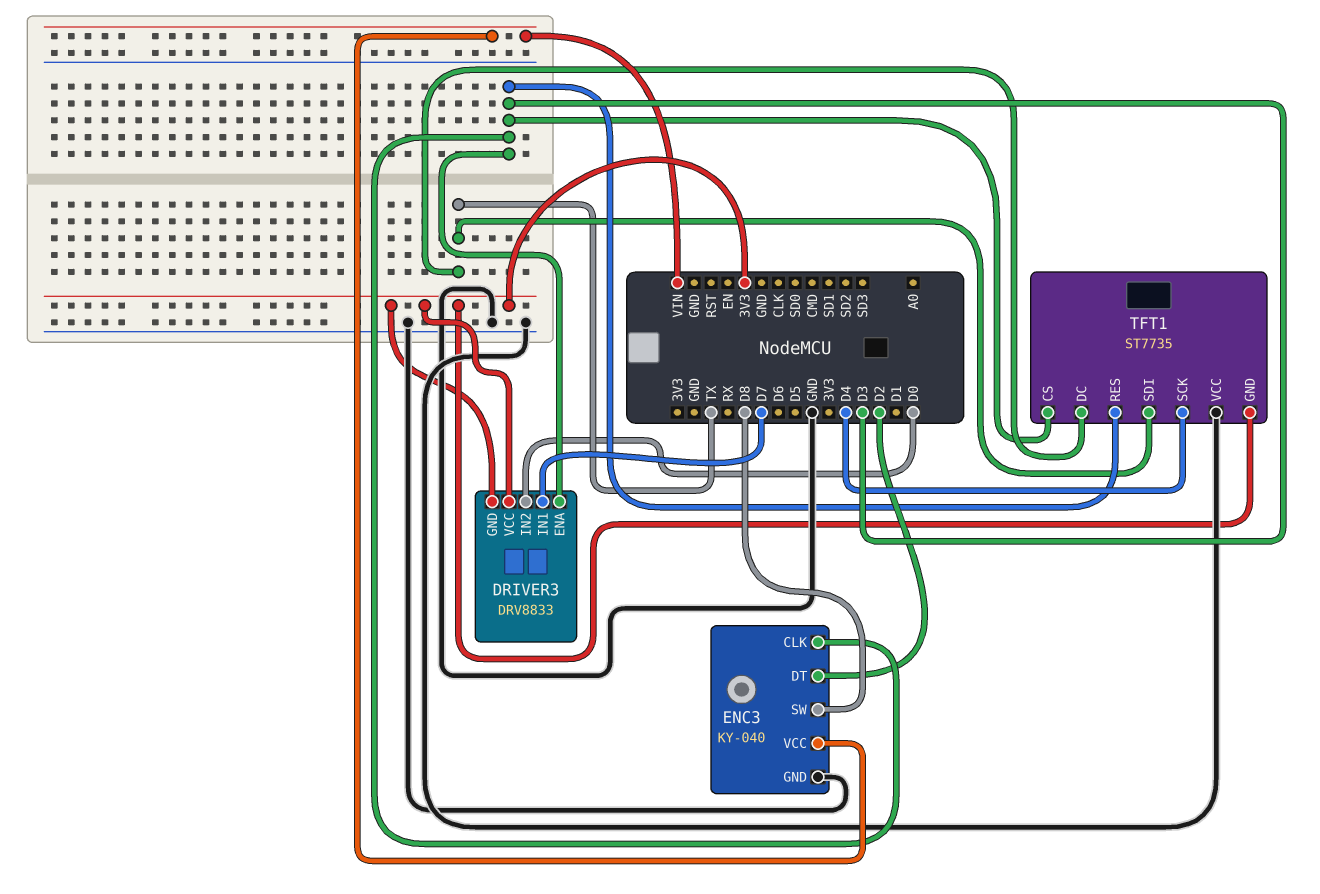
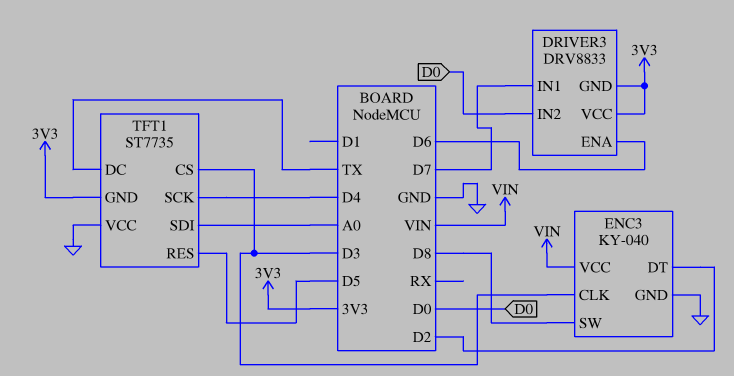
DRIVER3 pin ENA: D3 -> D6
TFT1 pin RES: D3 -> D5
TFT1 pin SDI: TX -> A0

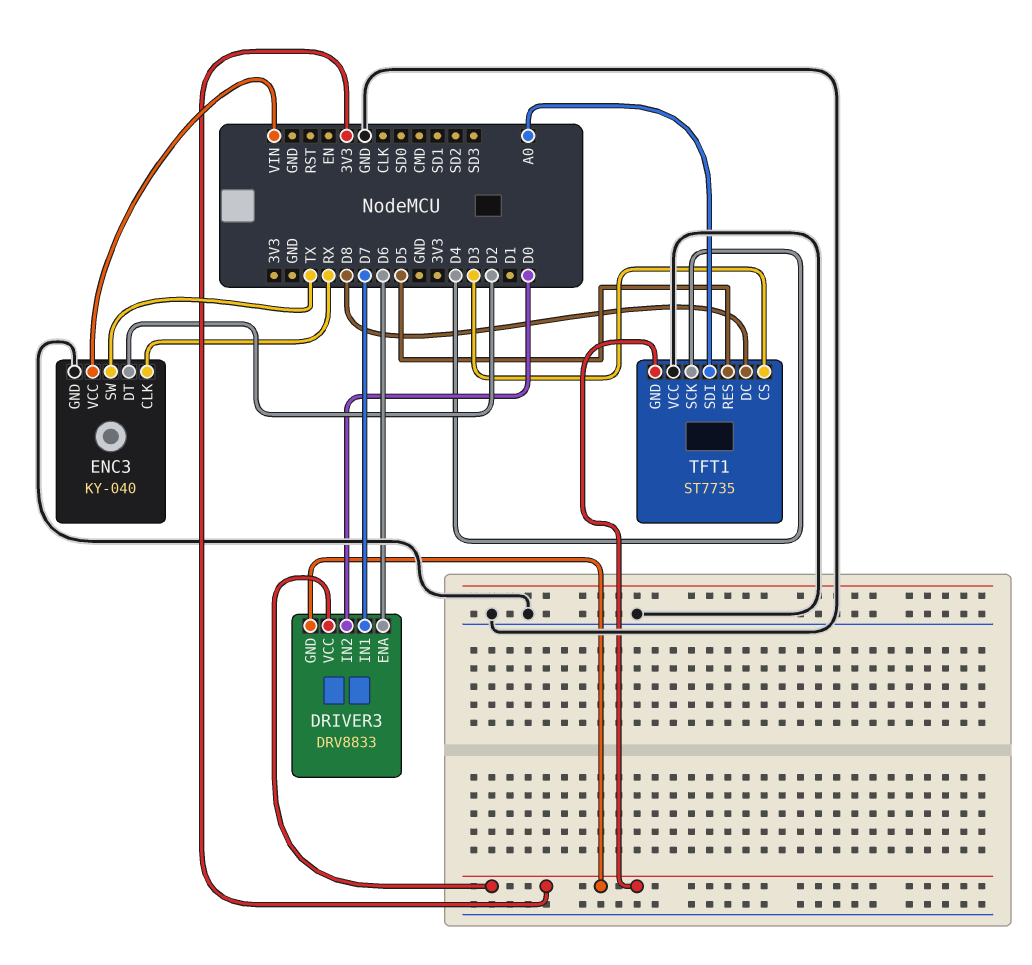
ENC3 pin CLK: D3 -> RX
ENC3 pin SW: D8 -> TX
TFT1 pin DC: TX -> D8

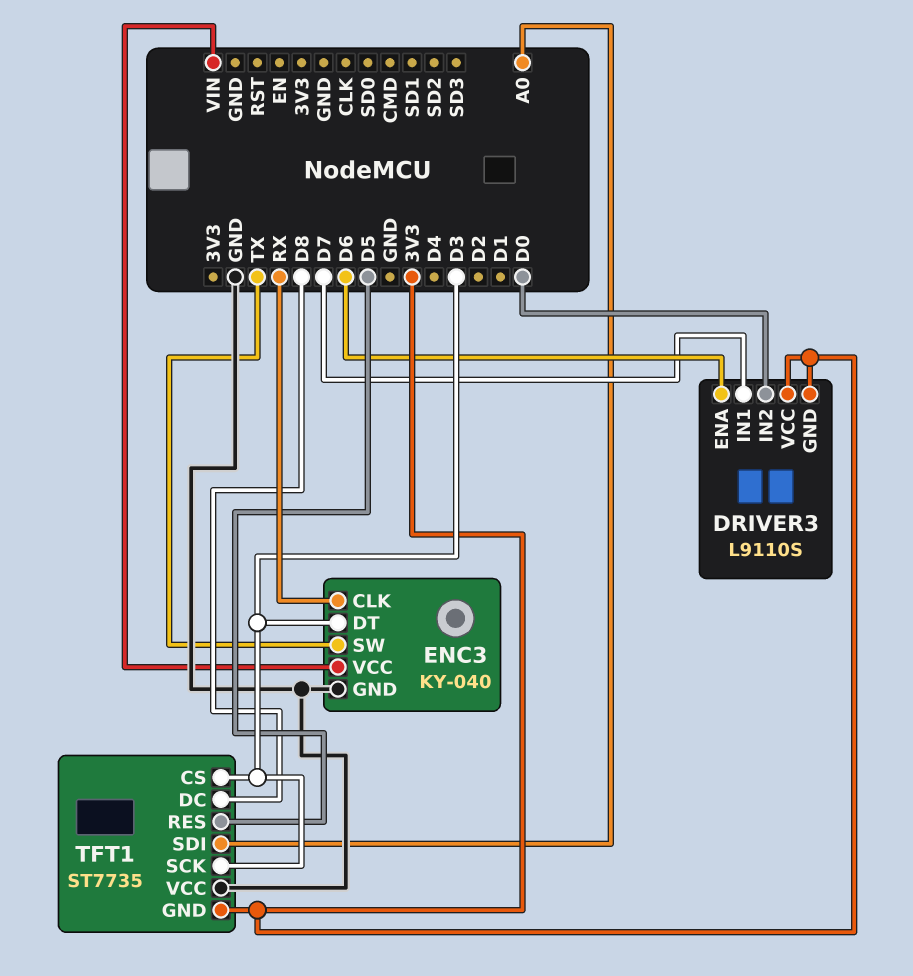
DRIVER3: DRV8833 -> L9110S
ENC3 pin DT: D2 -> D3
TFT1 pin SCK: D4 -> D3

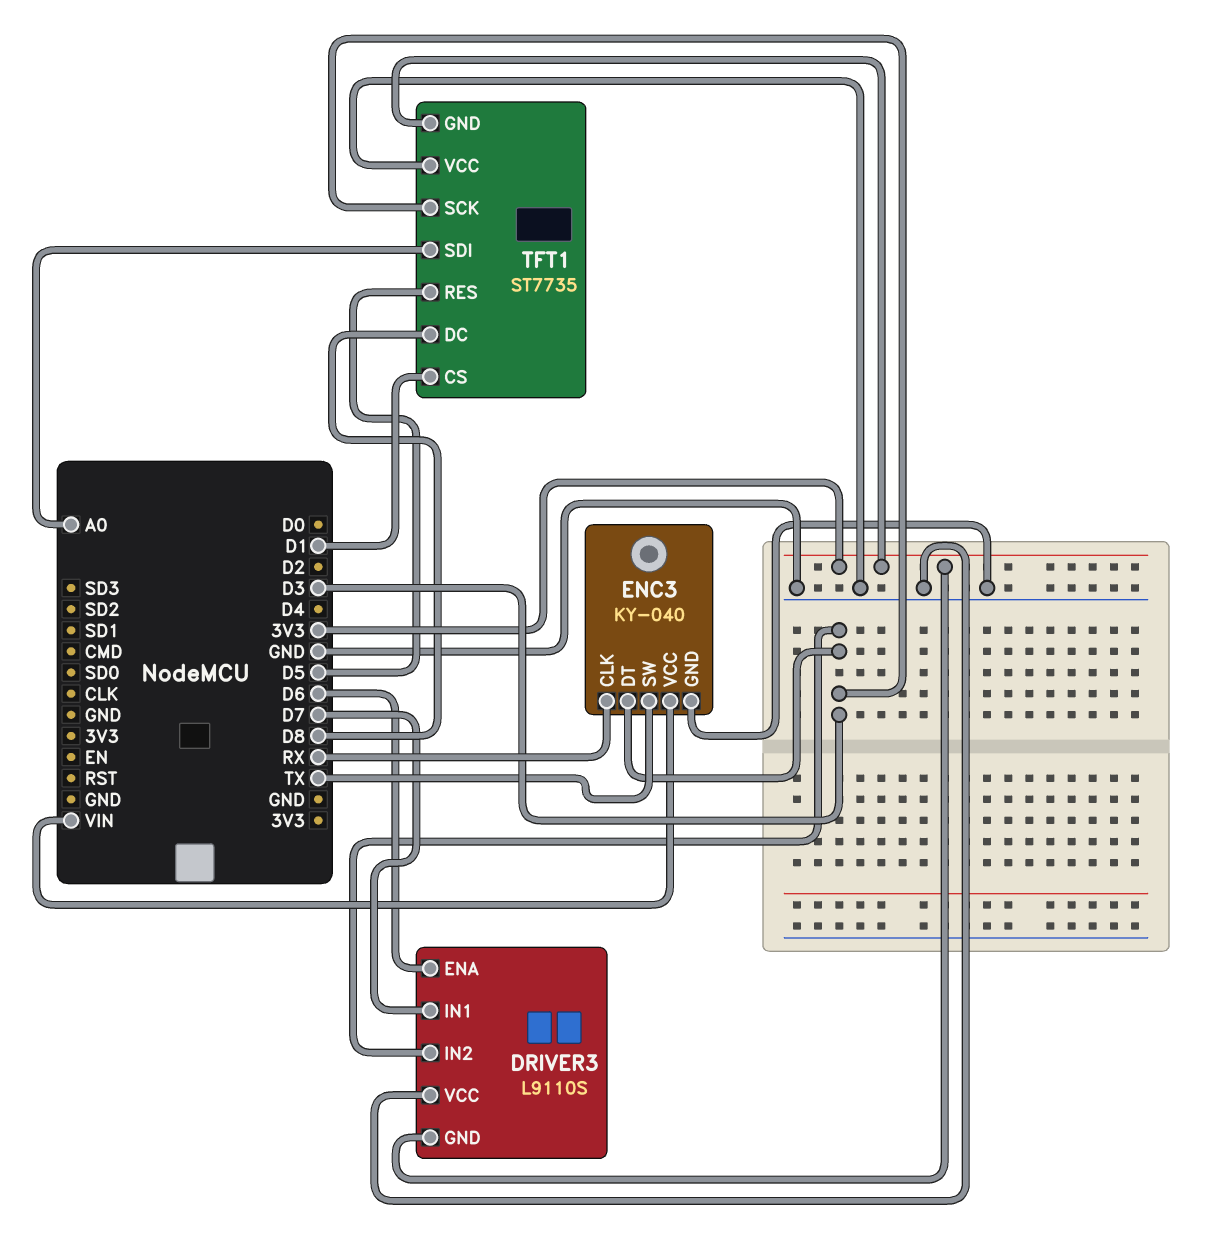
DRIVER3 pin IN2: D0 -> D3
DRIVER3 pin VCC: 3V3 -> GND
TFT1 pin CS: D3 -> D1

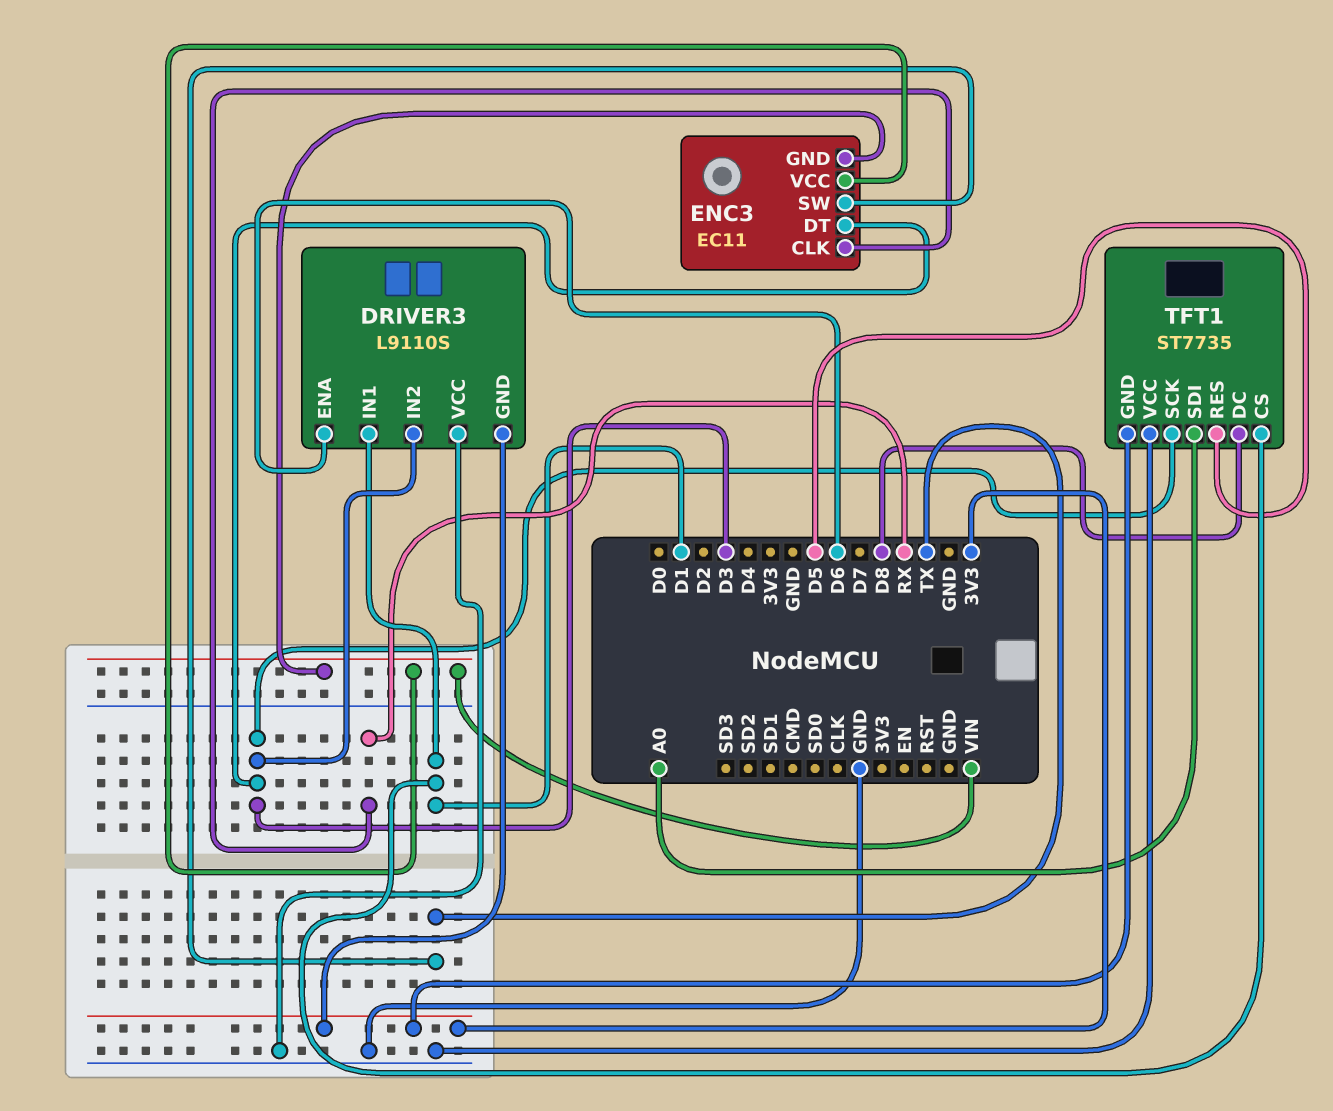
DRIVER3 pin IN1: D7 -> D1
ENC3: KY-040 -> EC11
ENC3 pin GND: GND -> VIN

